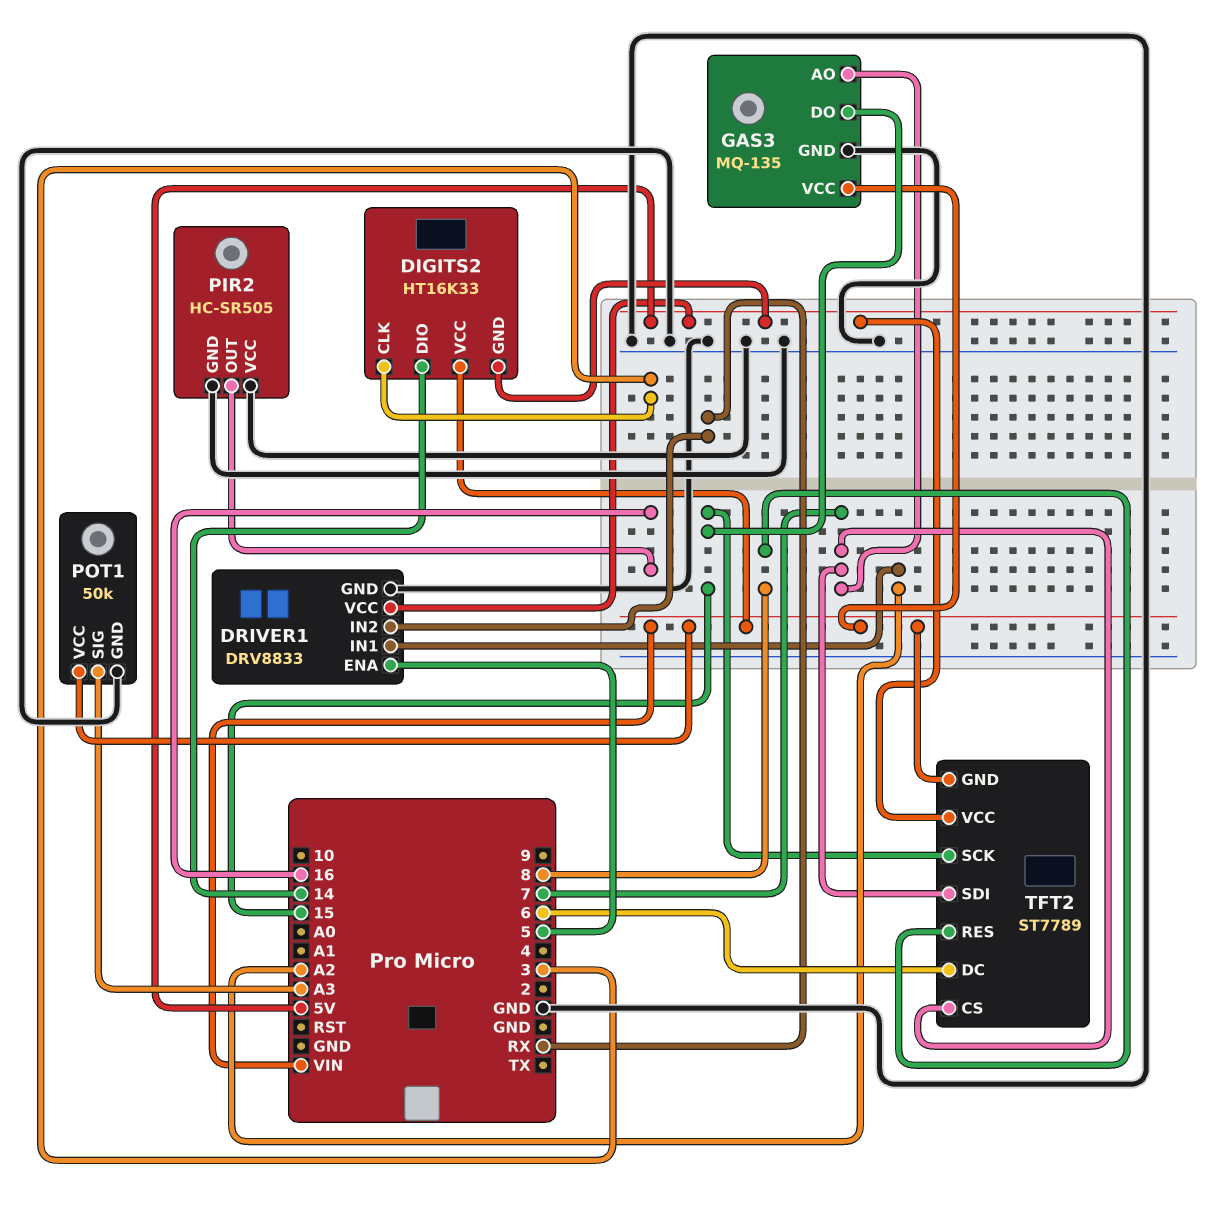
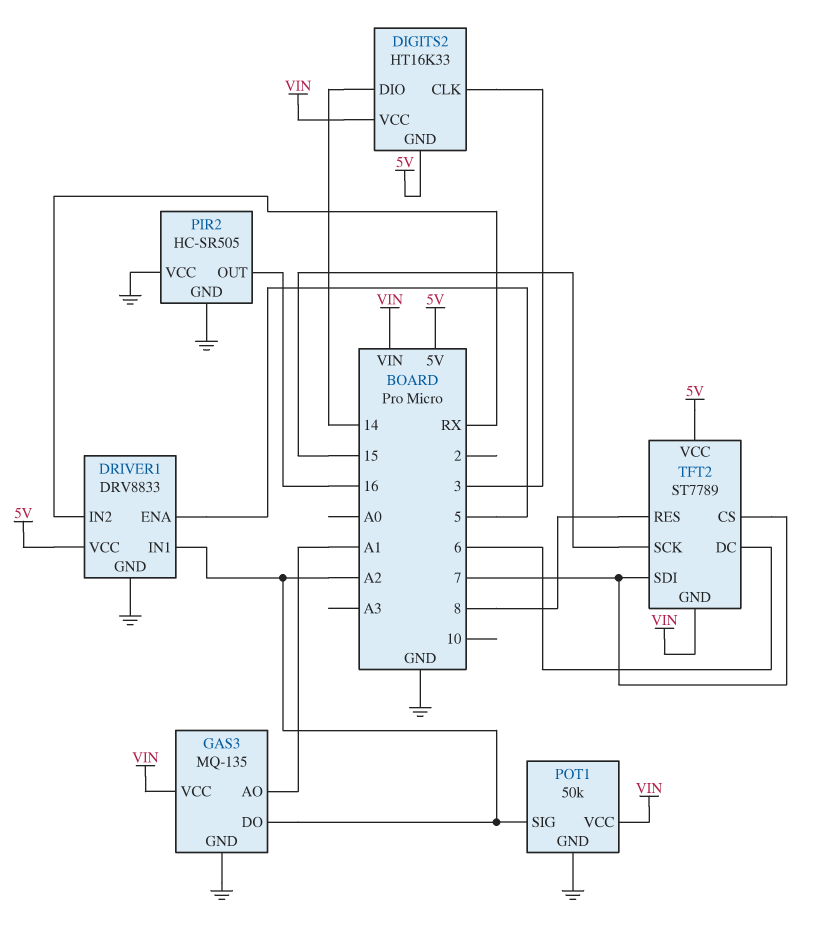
GAS3 pin AO: 7 -> A1
GAS3 pin DO: 15 -> A2
POT1 pin SIG: A3 -> A2

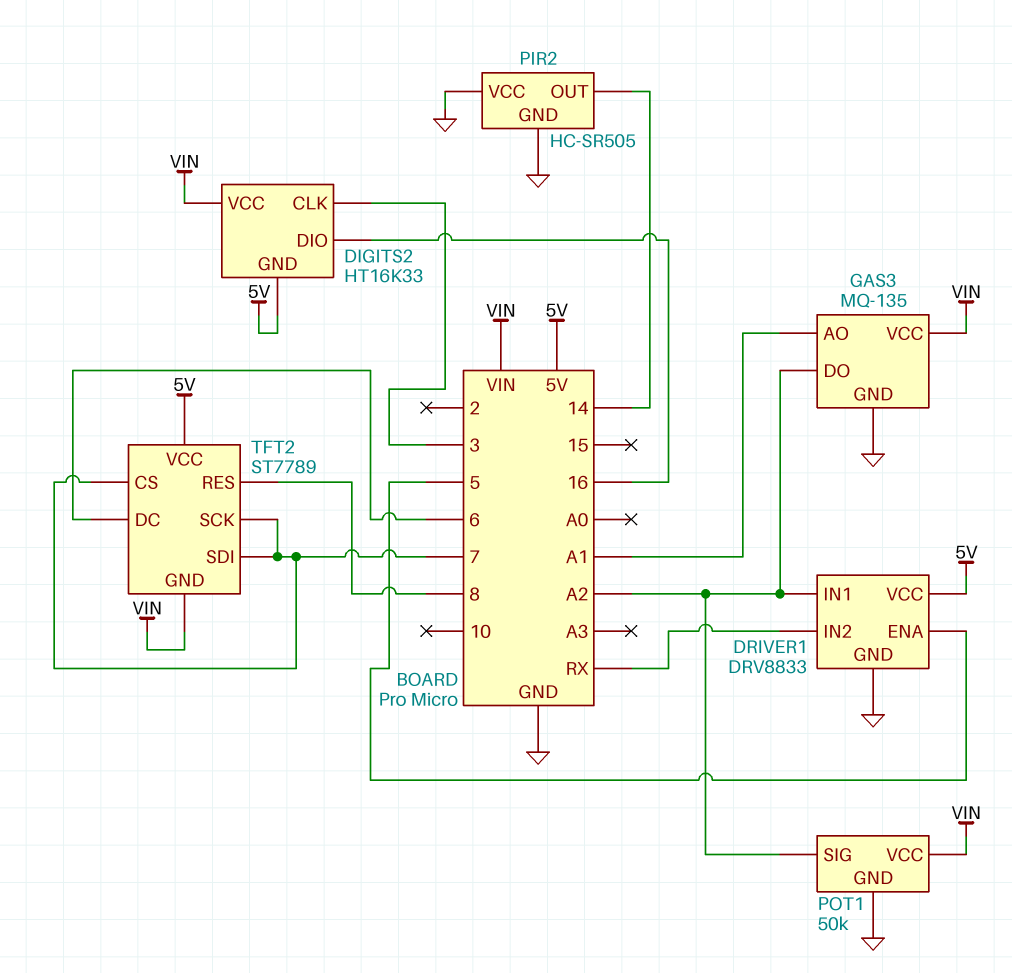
DIGITS2 pin DIO: 14 -> 16
PIR2 pin OUT: 16 -> 14
TFT2 pin SCK: 15 -> 7

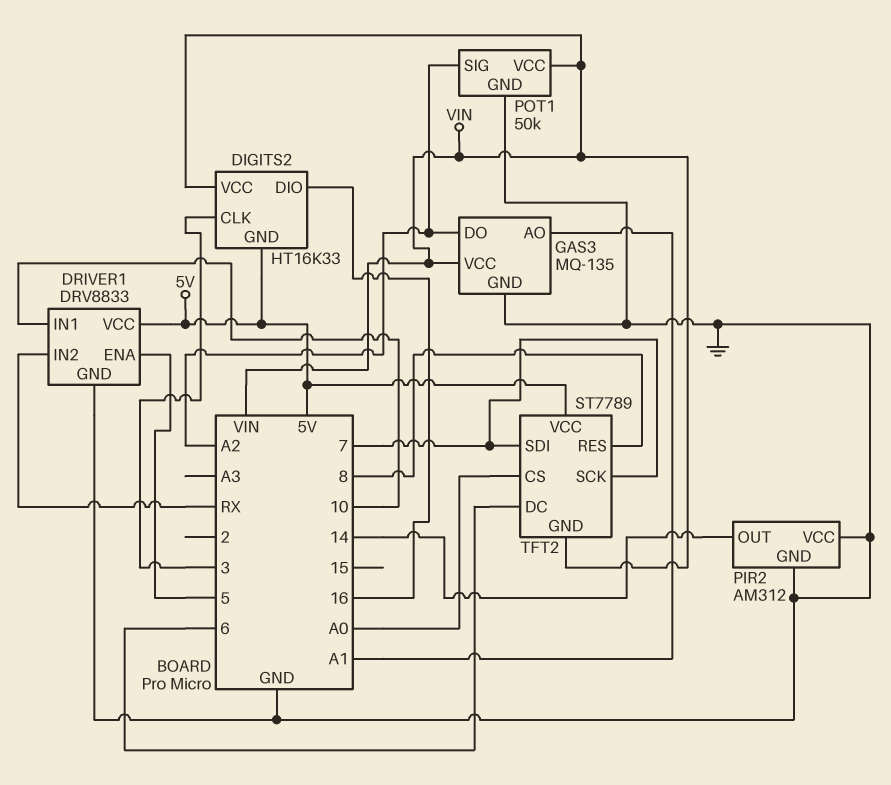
DRIVER1 pin IN1: A2 -> 10
PIR2: HC-SR505 -> AM312
TFT2 pin CS: 7 -> A0

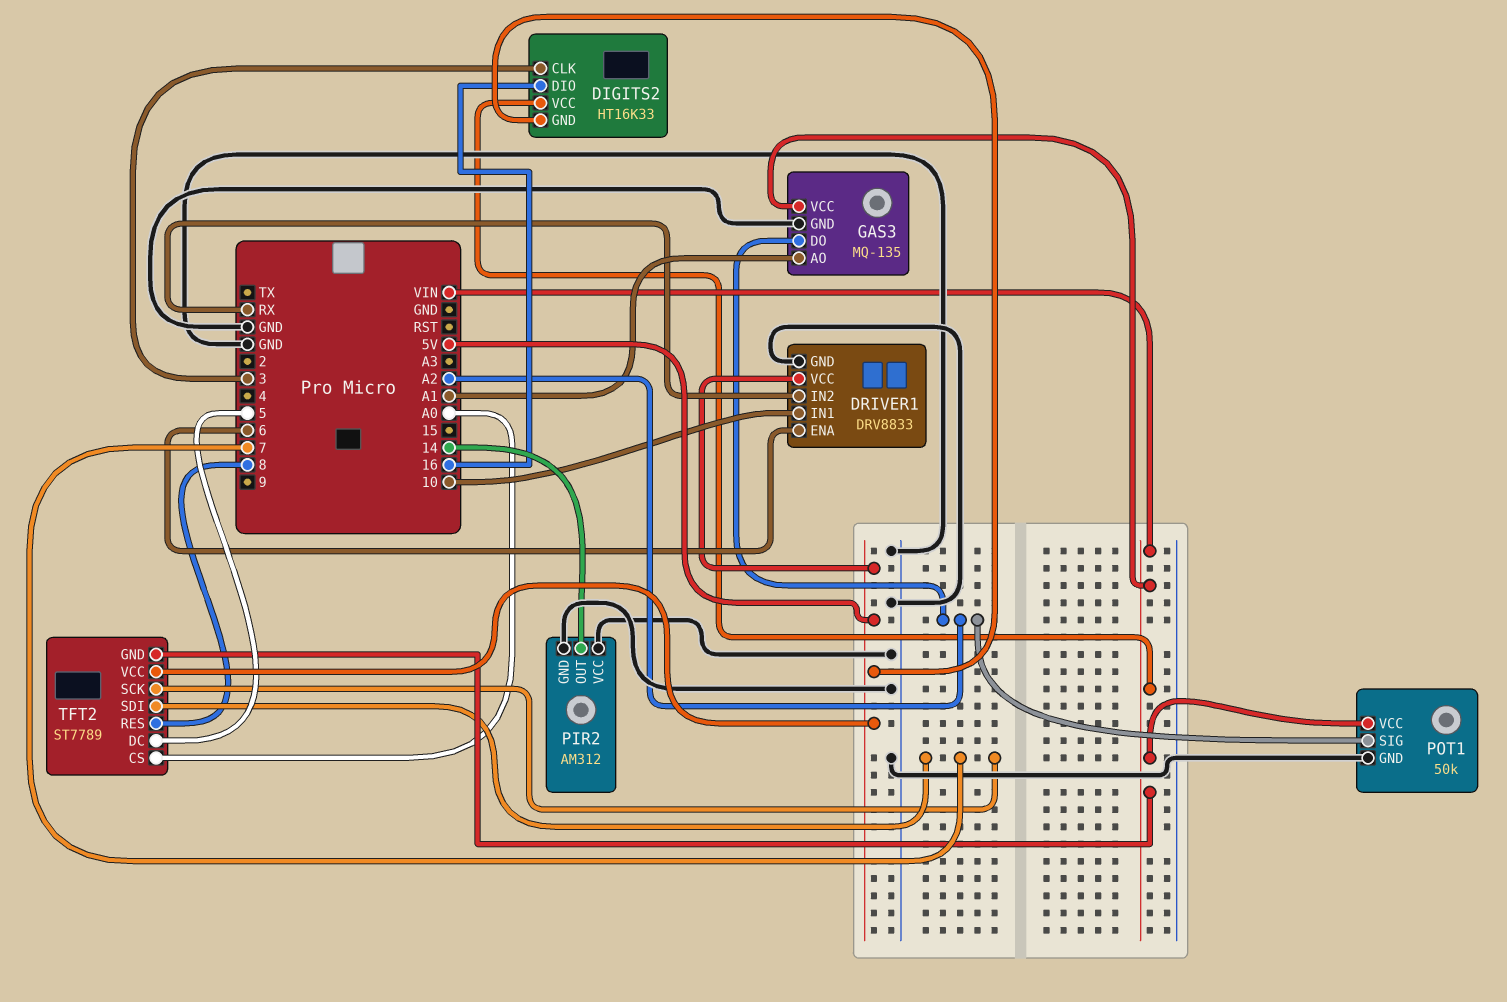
DRIVER1 pin ENA: 5 -> 6
TFT2 pin DC: 6 -> 5

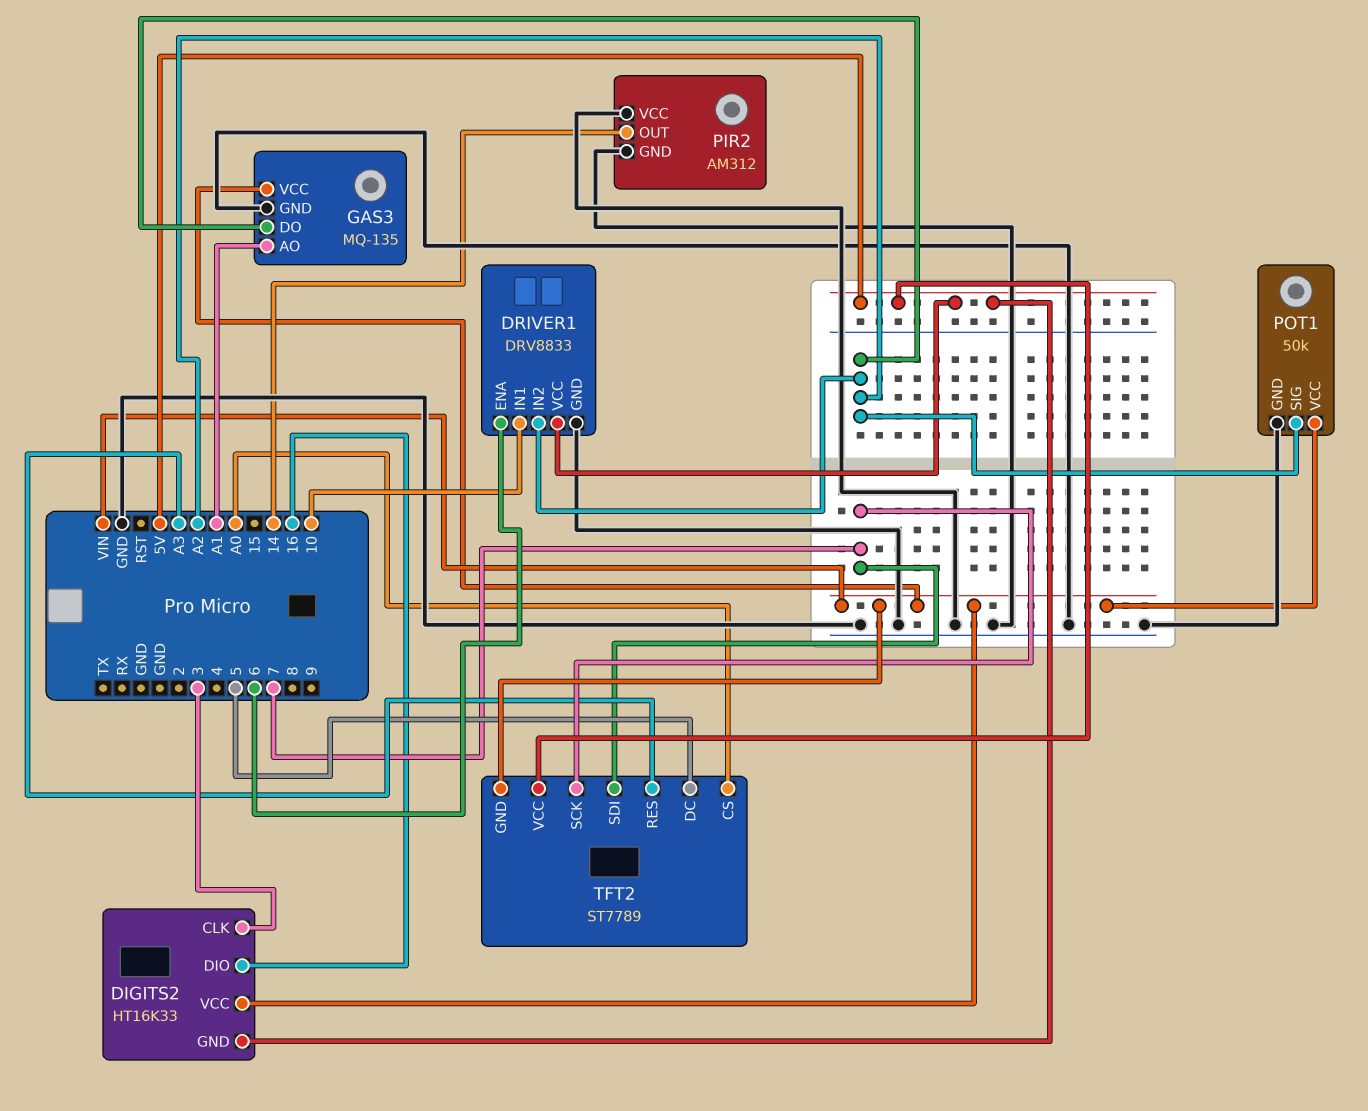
DRIVER1 pin IN2: RX -> A2
TFT2 pin RES: 8 -> A3

